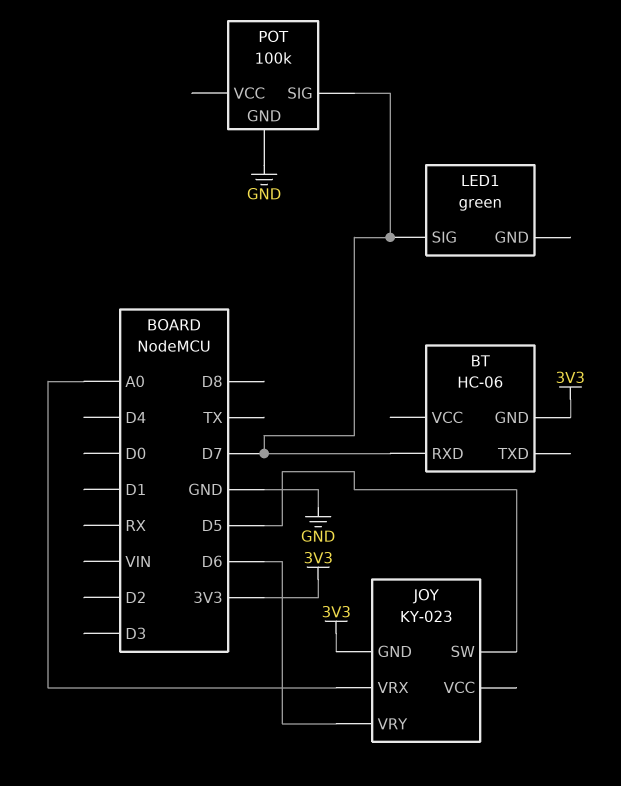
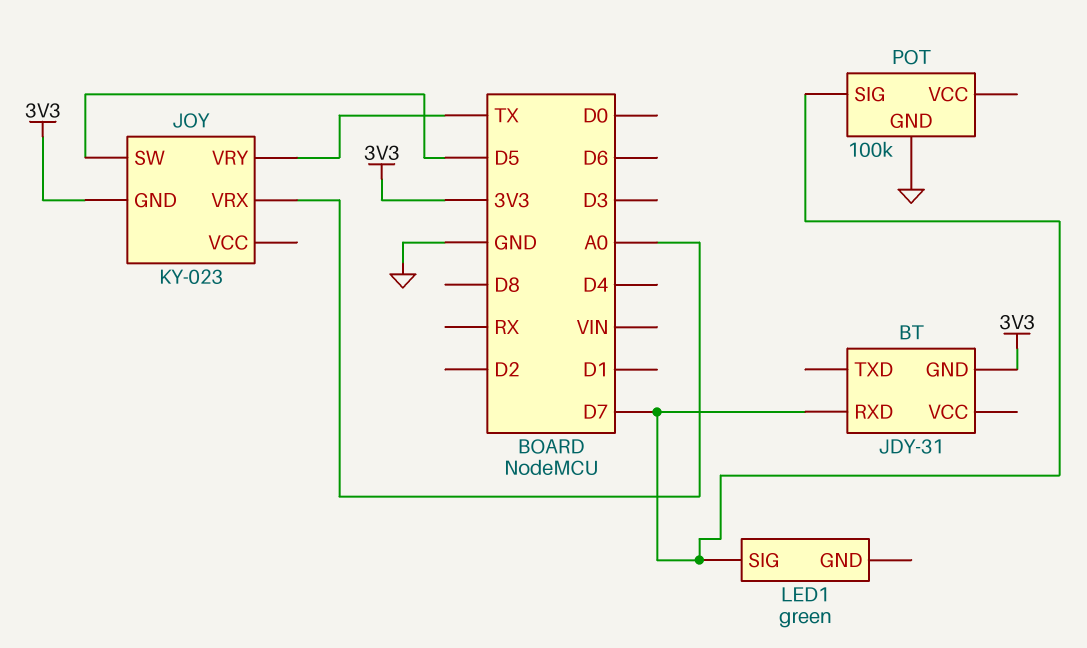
BT: HC-06 -> JDY-31
JOY pin VRY: D6 -> TX

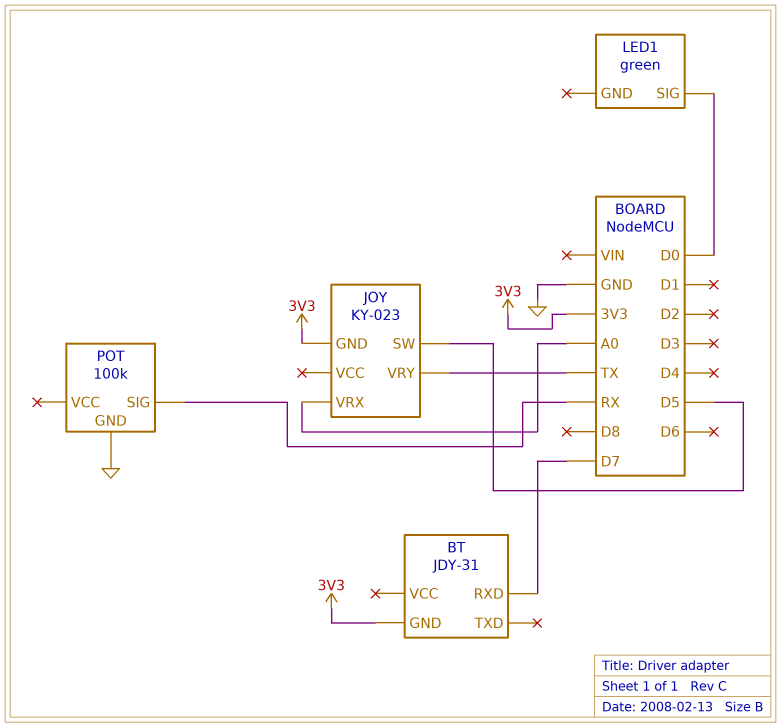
LED1 pin SIG: D7 -> D0
POT pin SIG: D7 -> RX

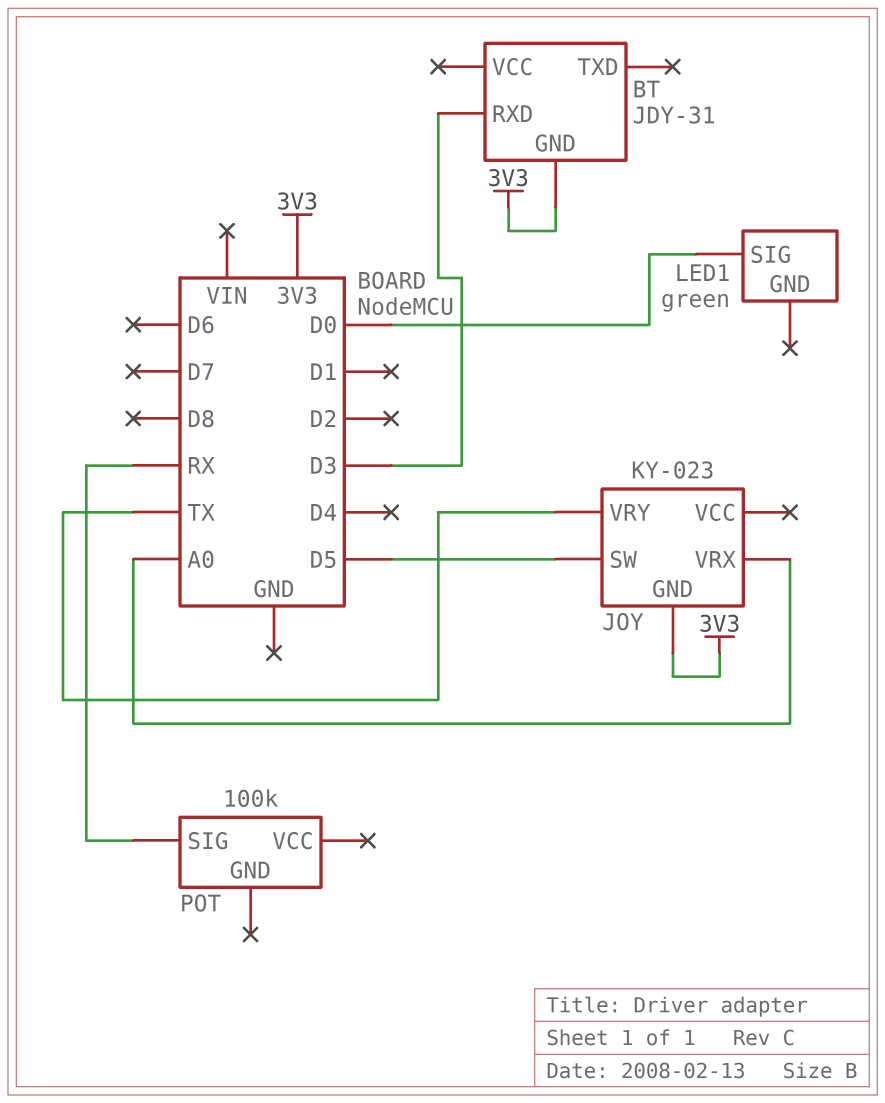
BT pin RXD: D7 -> D3
POT pin GND: GND -> none

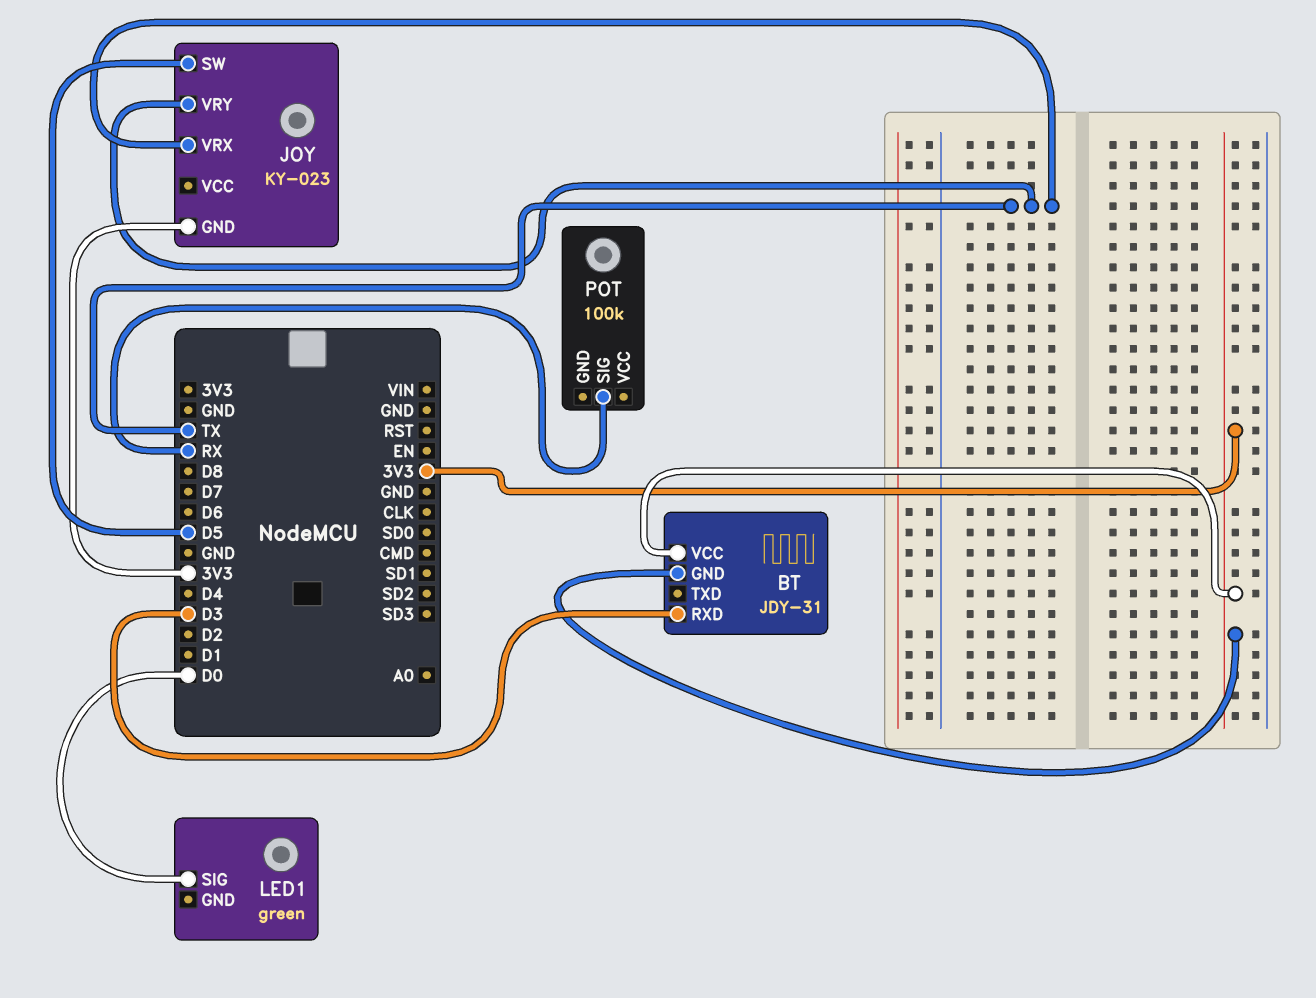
BT pin VCC: none -> 3V3
JOY pin VRX: A0 -> TX

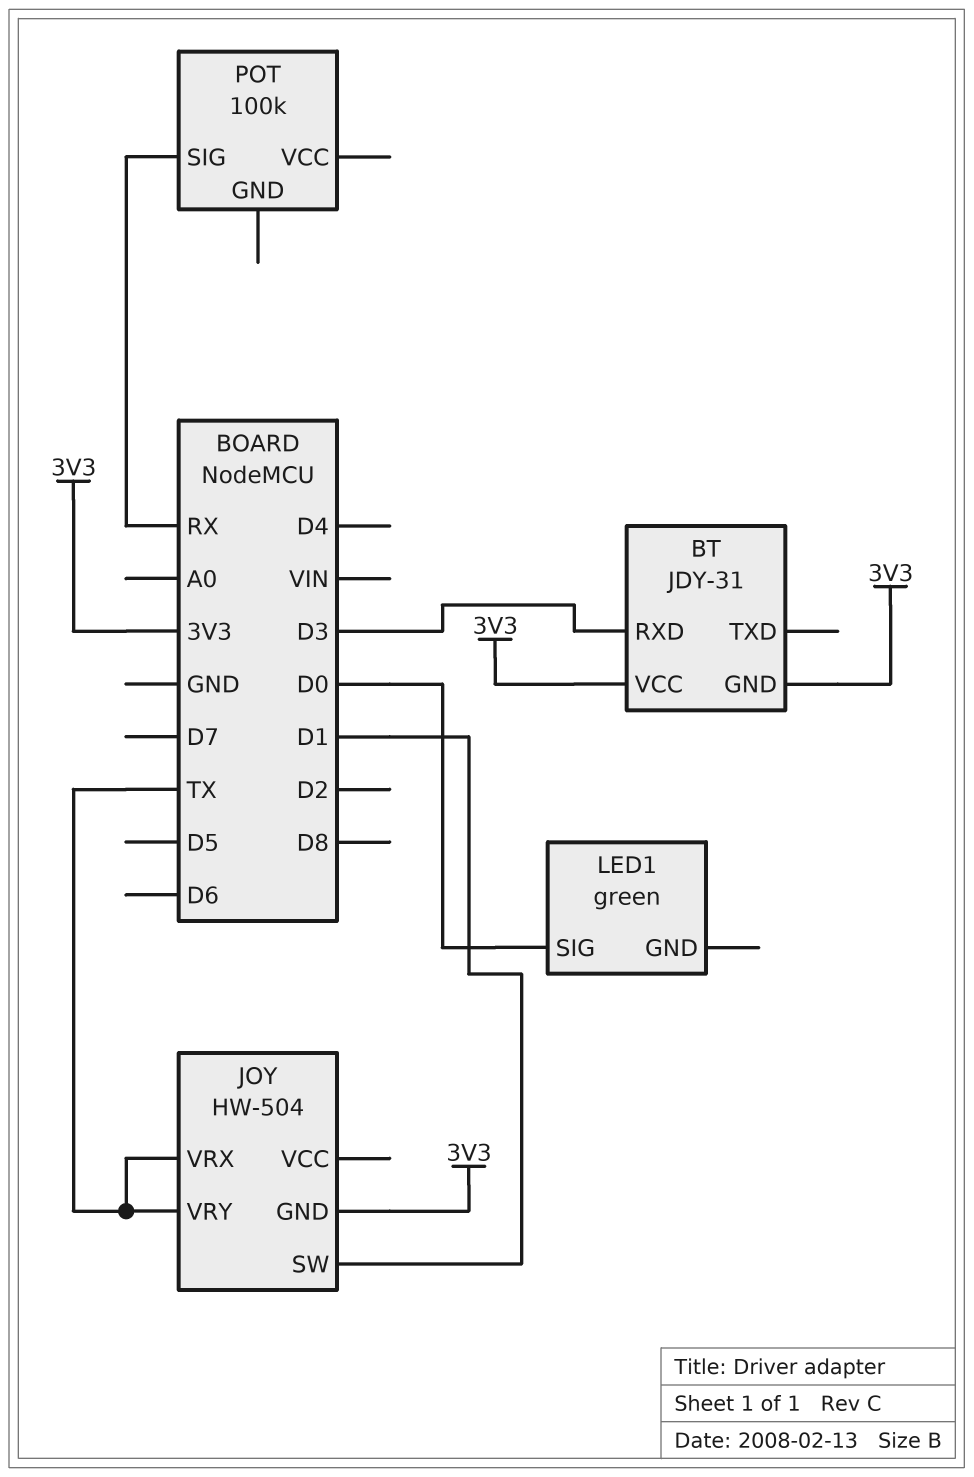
JOY: KY-023 -> HW-504
JOY pin SW: D5 -> D1

